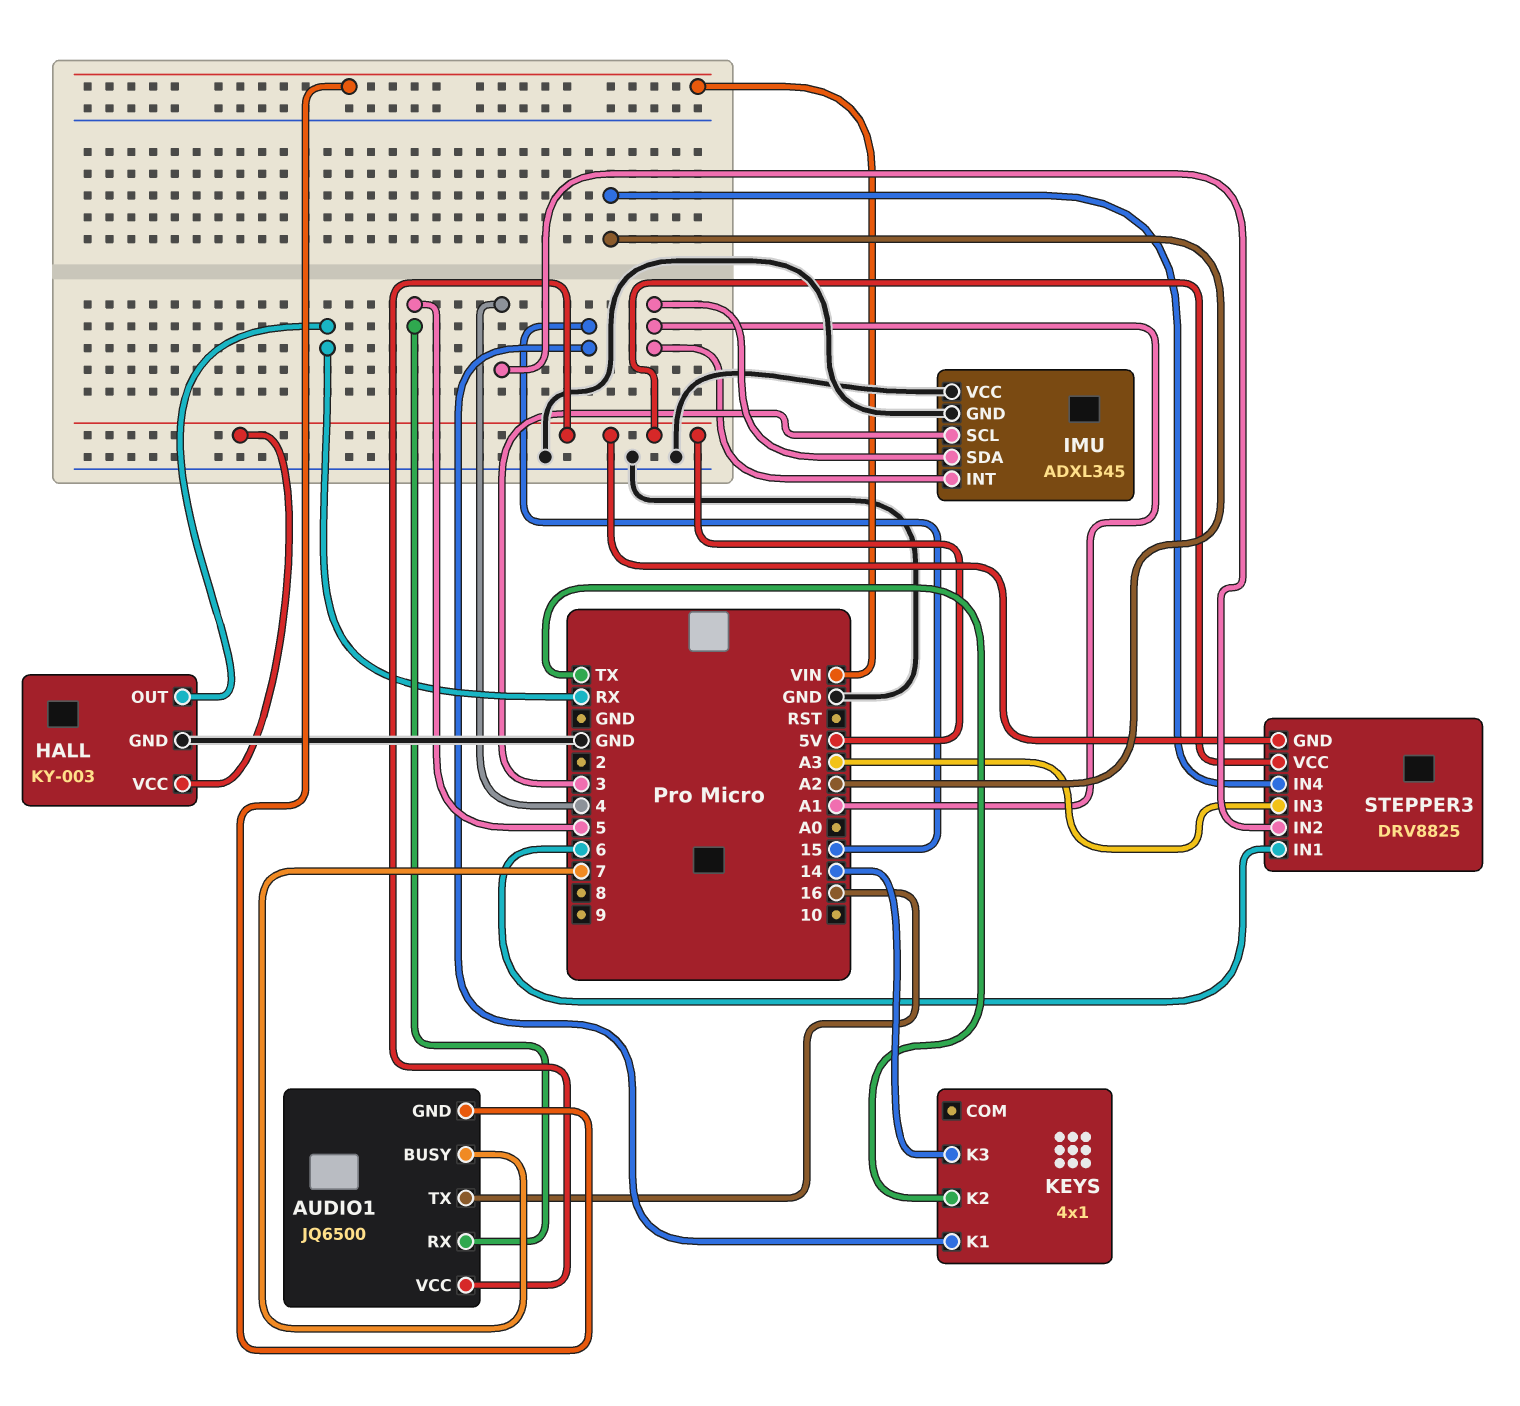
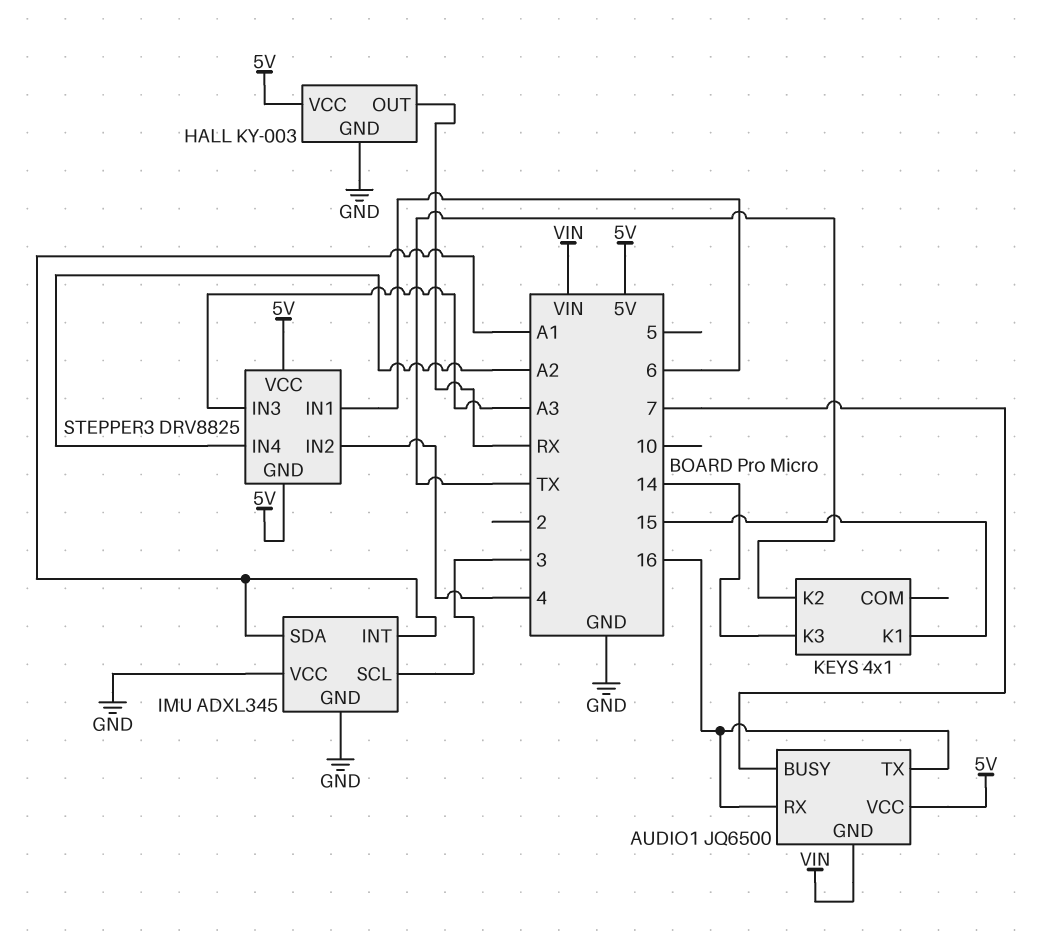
AUDIO1 pin RX: 5 -> 16

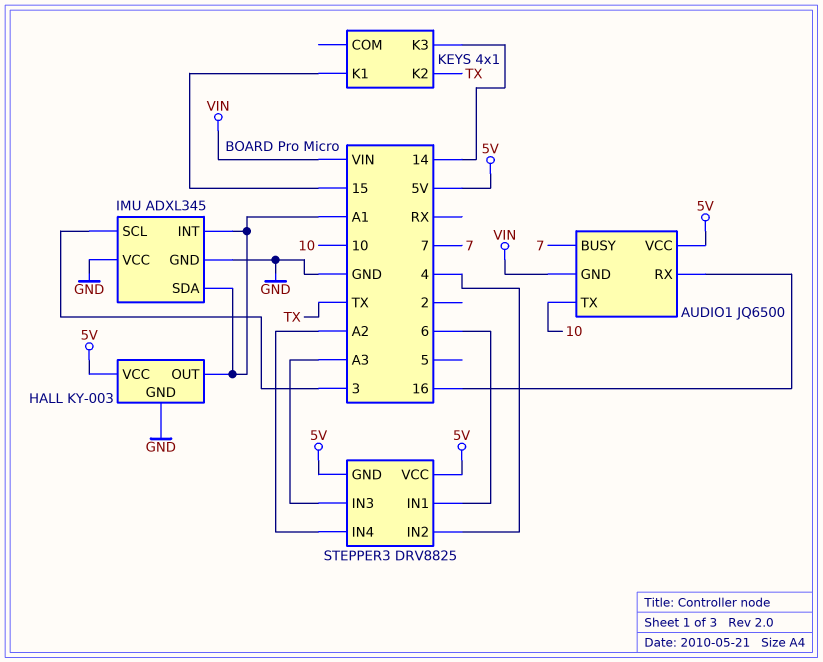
AUDIO1 pin TX: 16 -> 10
HALL pin OUT: RX -> A1

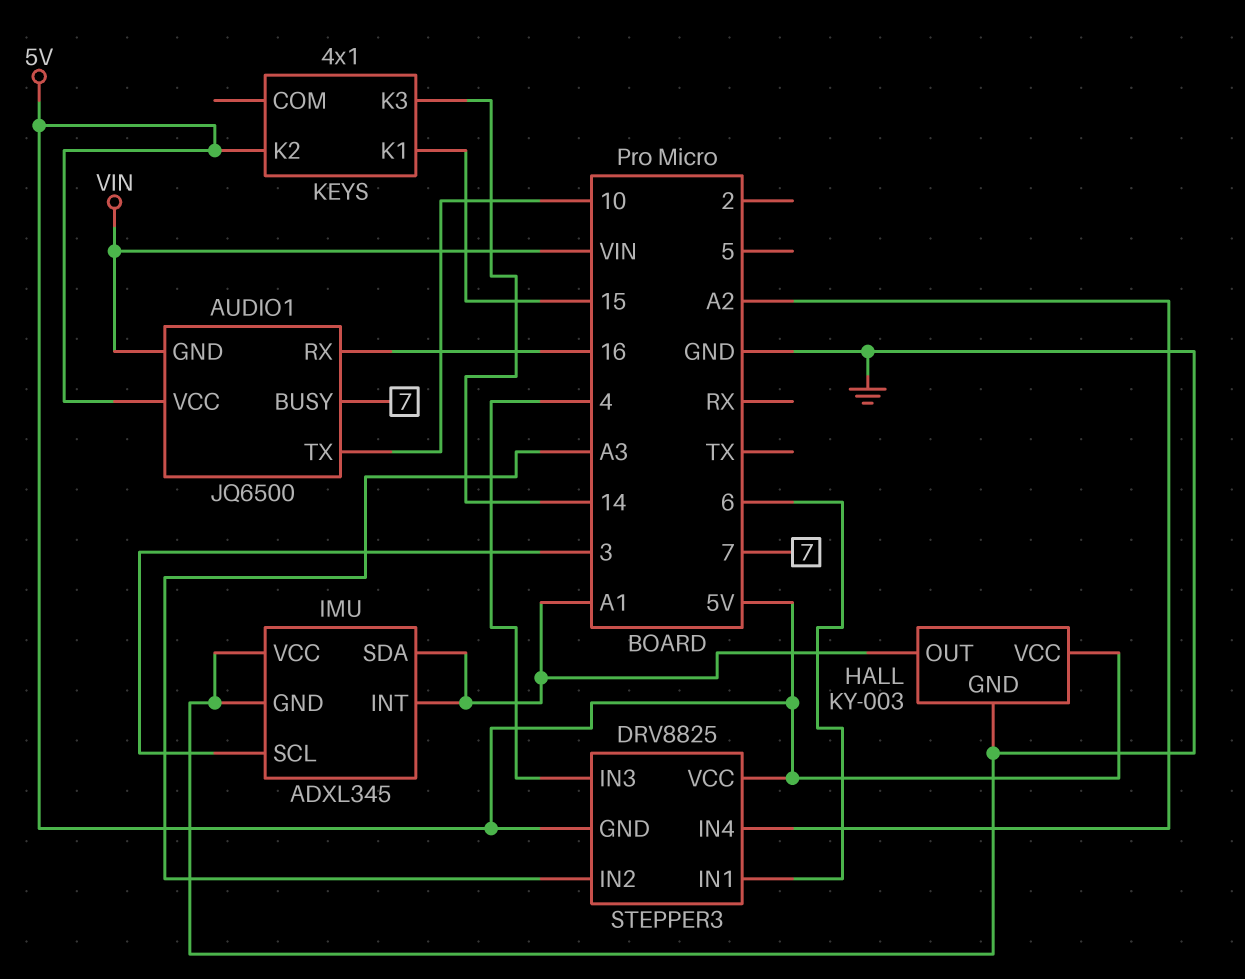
KEYS pin K2: TX -> 5V
STEPPER3 pin IN2: 4 -> A3
STEPPER3 pin IN3: A3 -> 4

